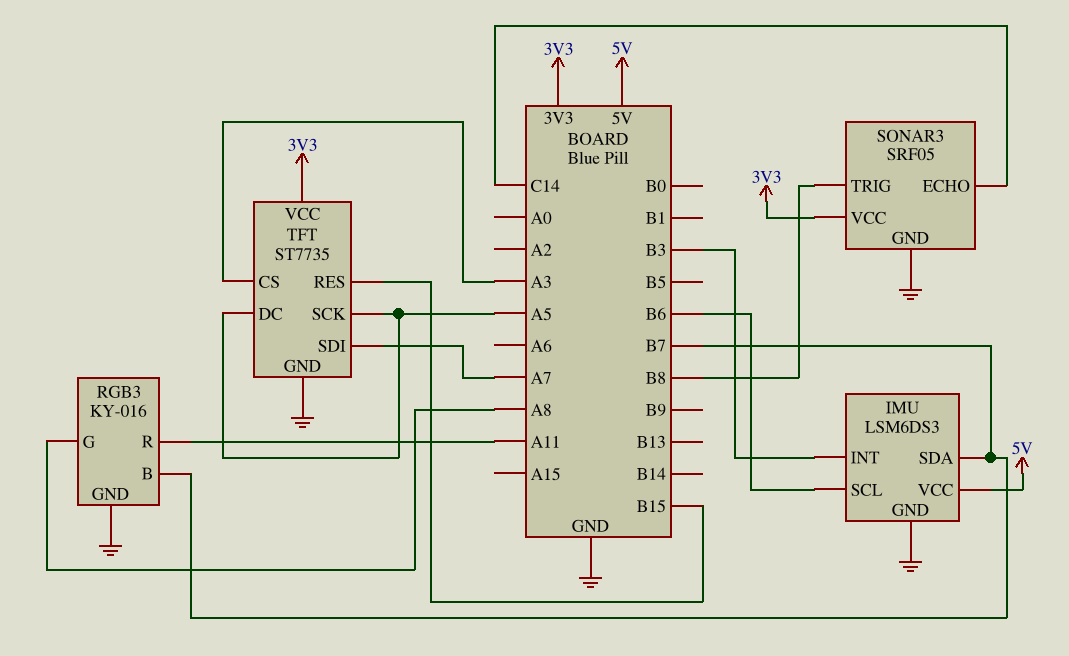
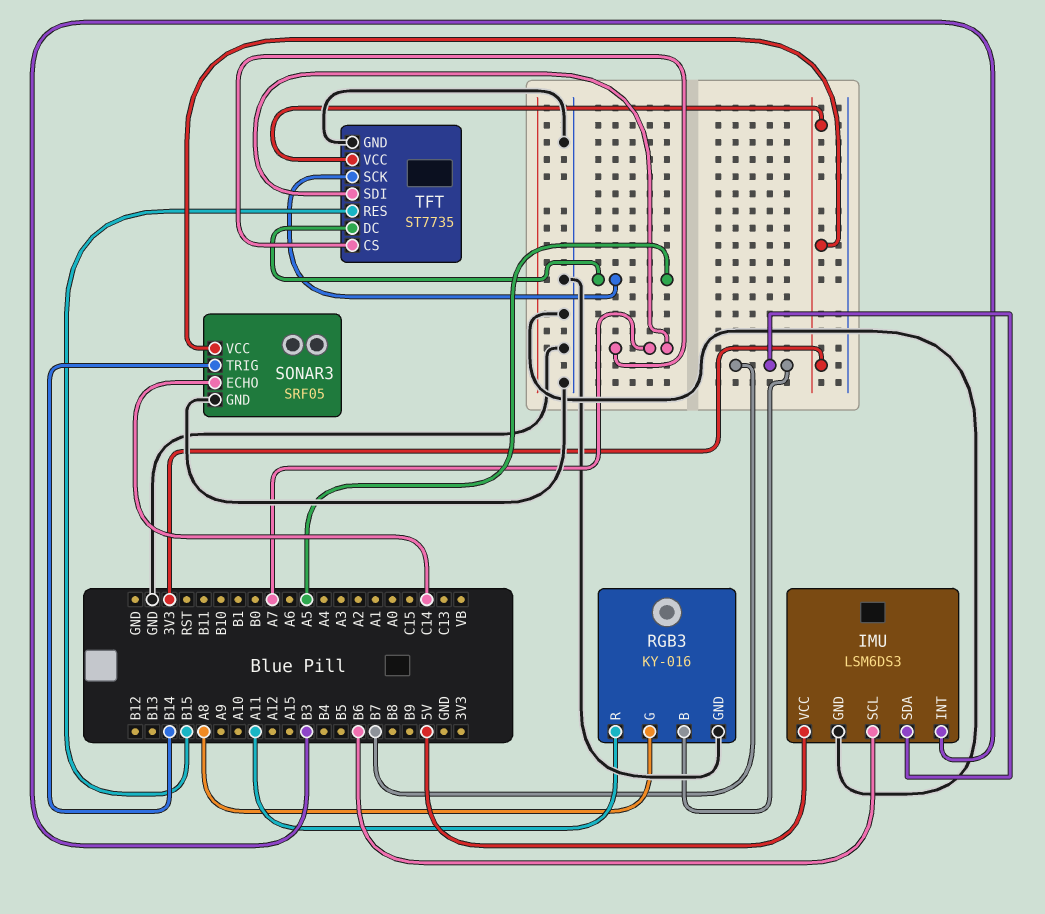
SONAR3 pin TRIG: B8 -> B14
TFT pin CS: A3 -> A7

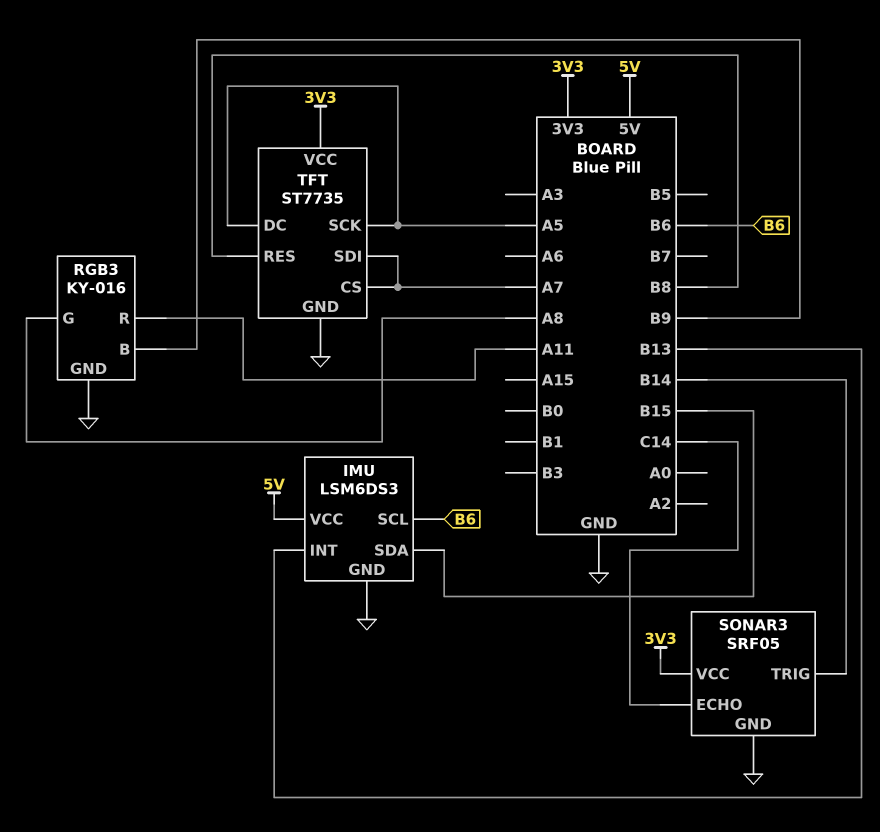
IMU pin INT: B3 -> B13
IMU pin SDA: B7 -> B15
RGB3 pin B: B7 -> B9
TFT pin RES: B15 -> B8

